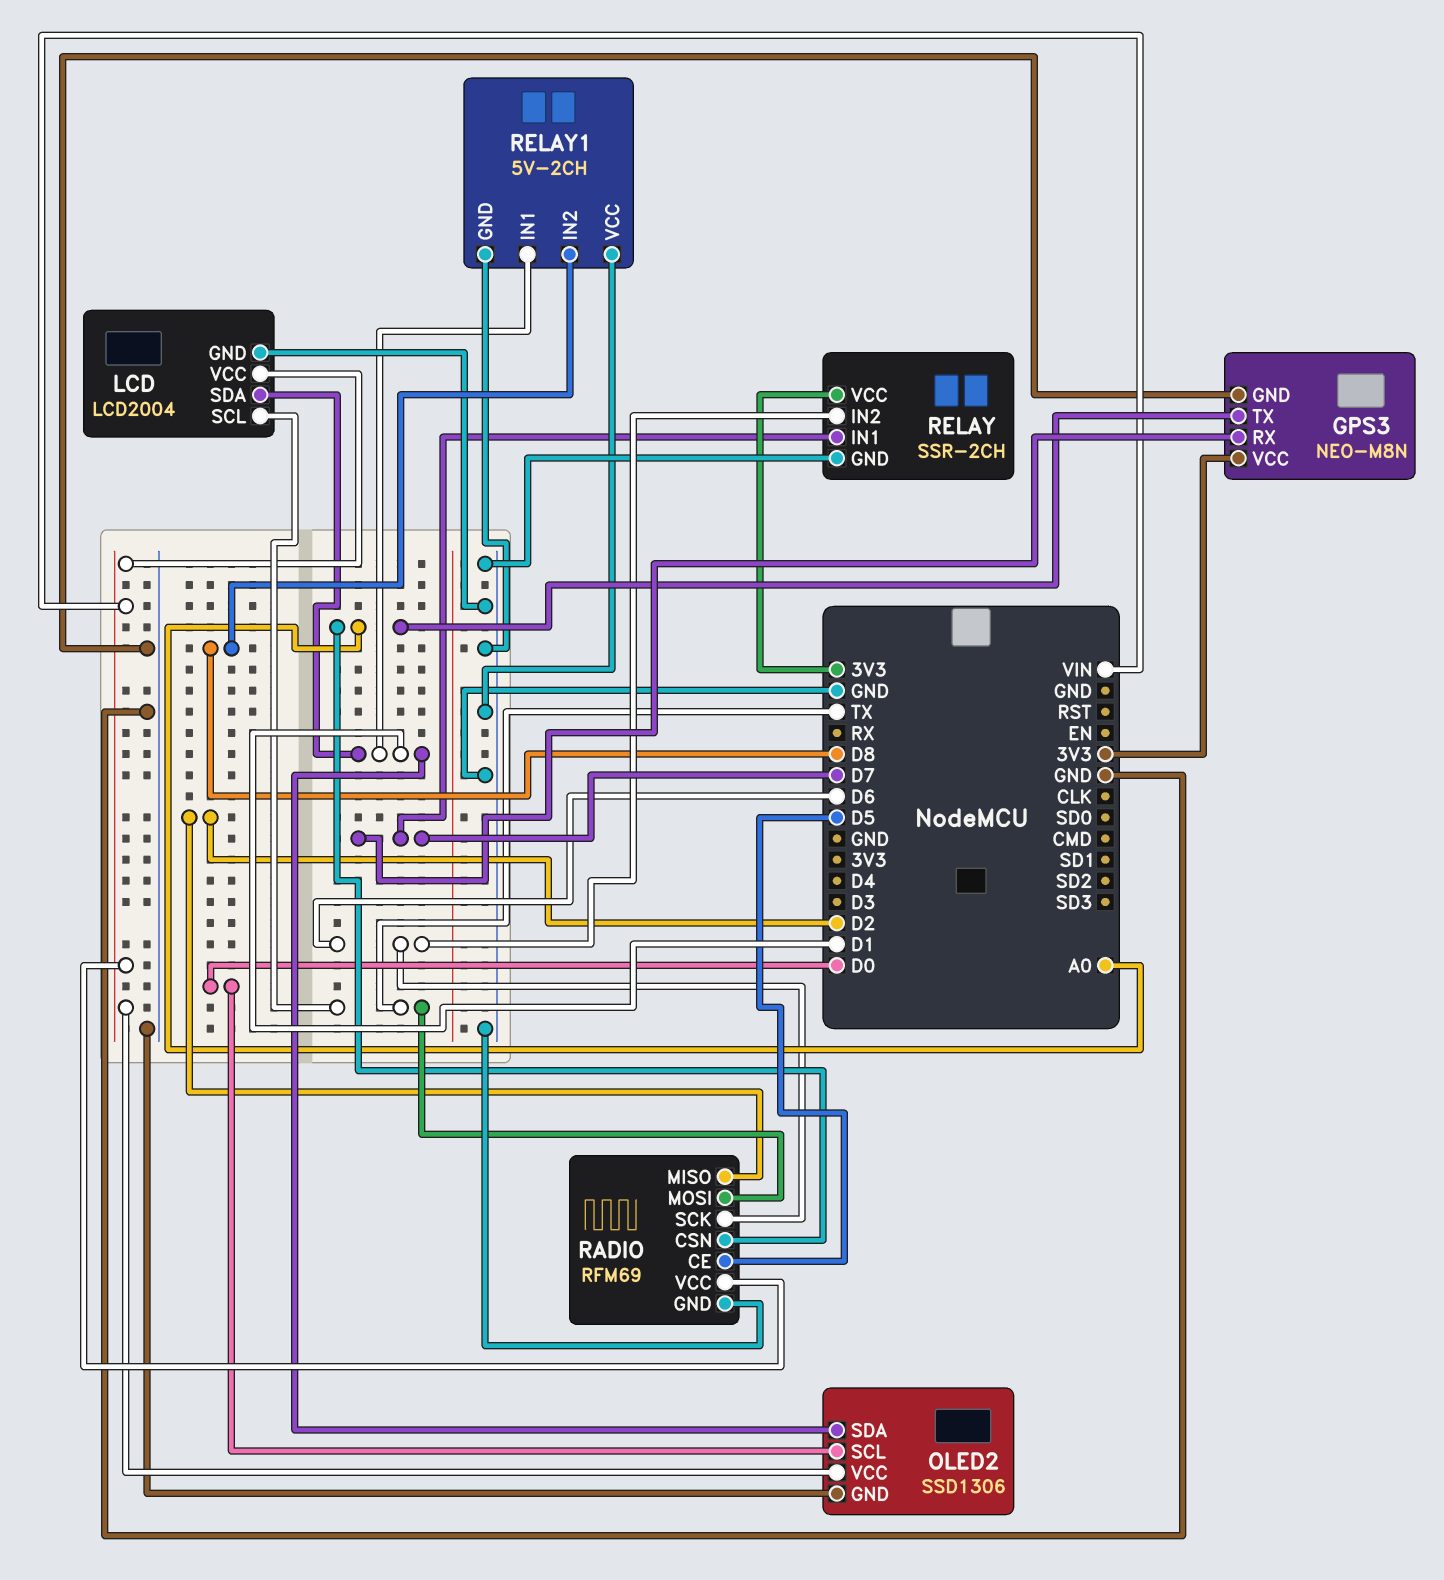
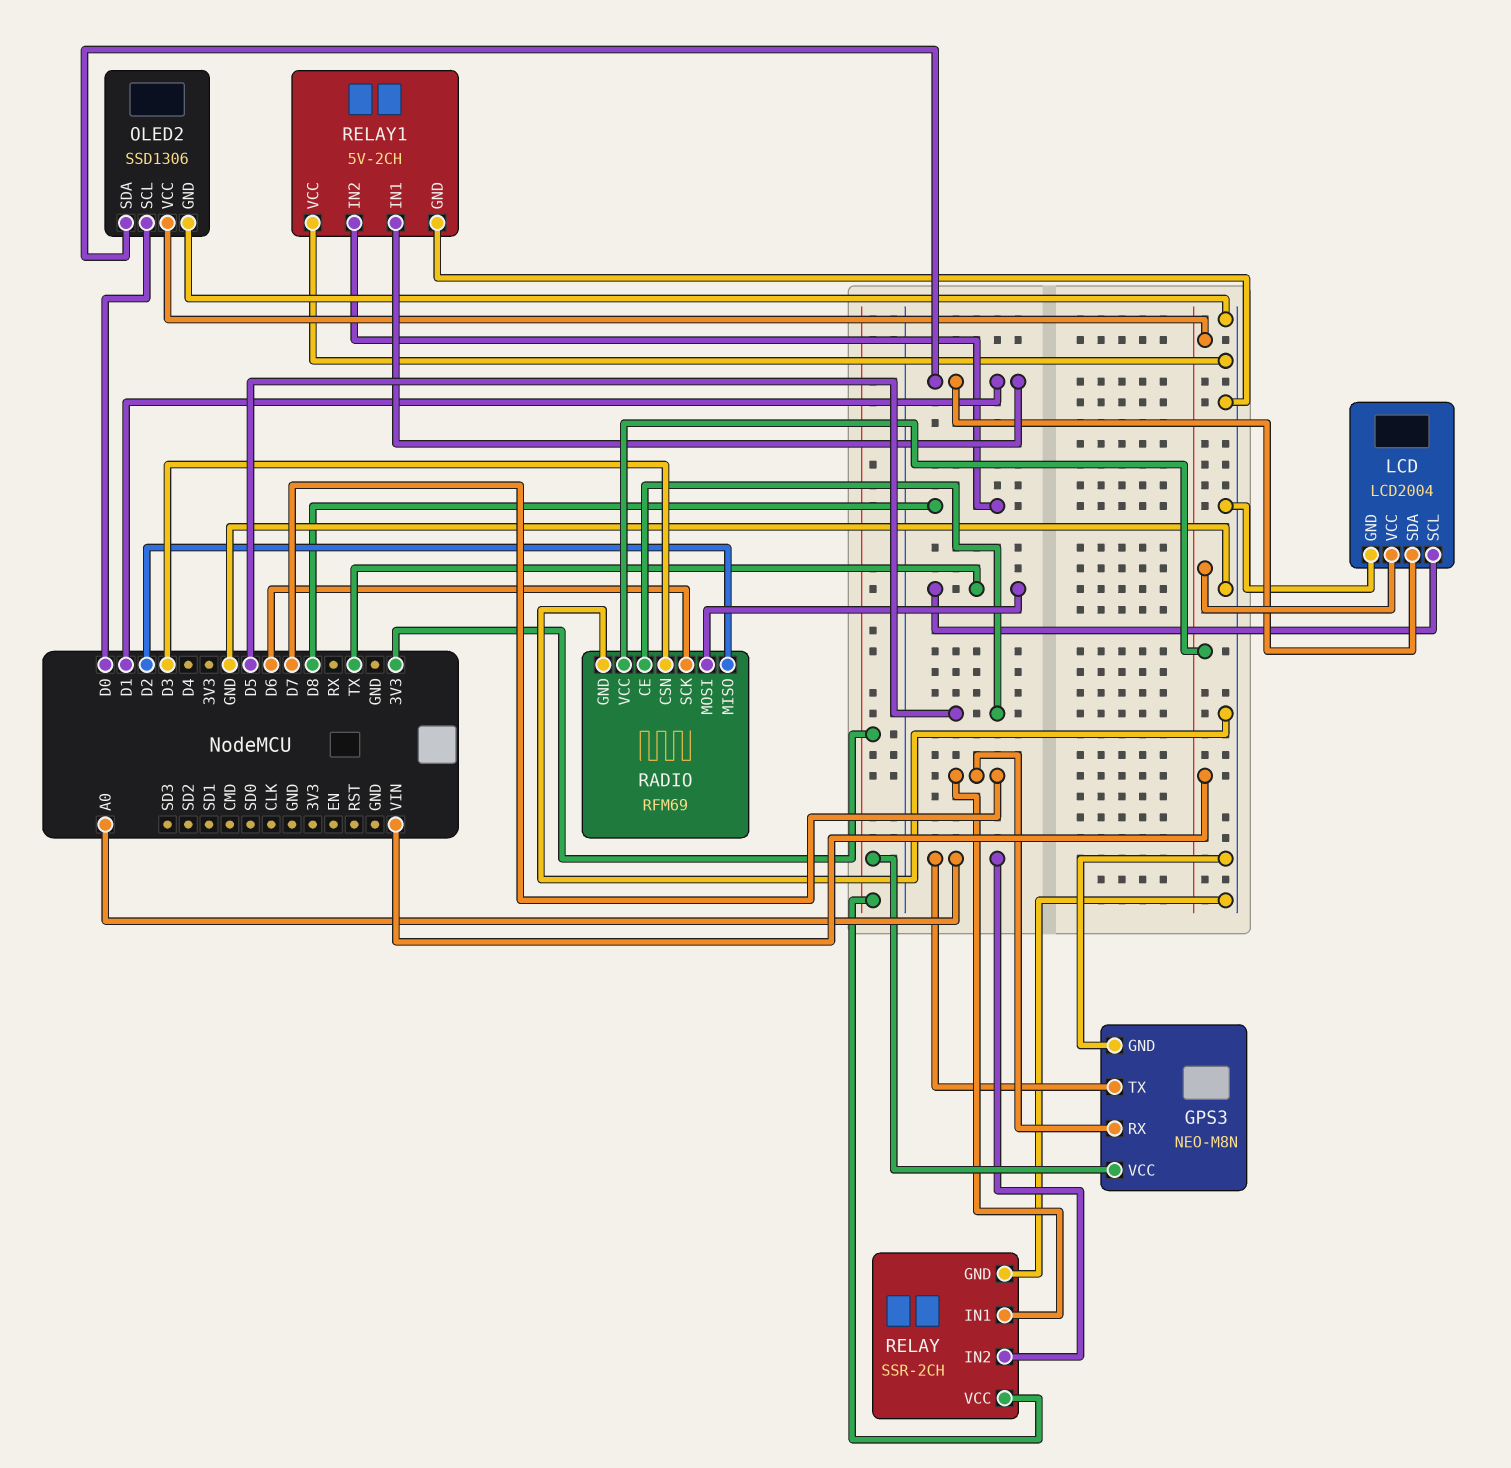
RADIO pin CSN: A0 -> D3
RELAY pin IN2: D6 -> A0

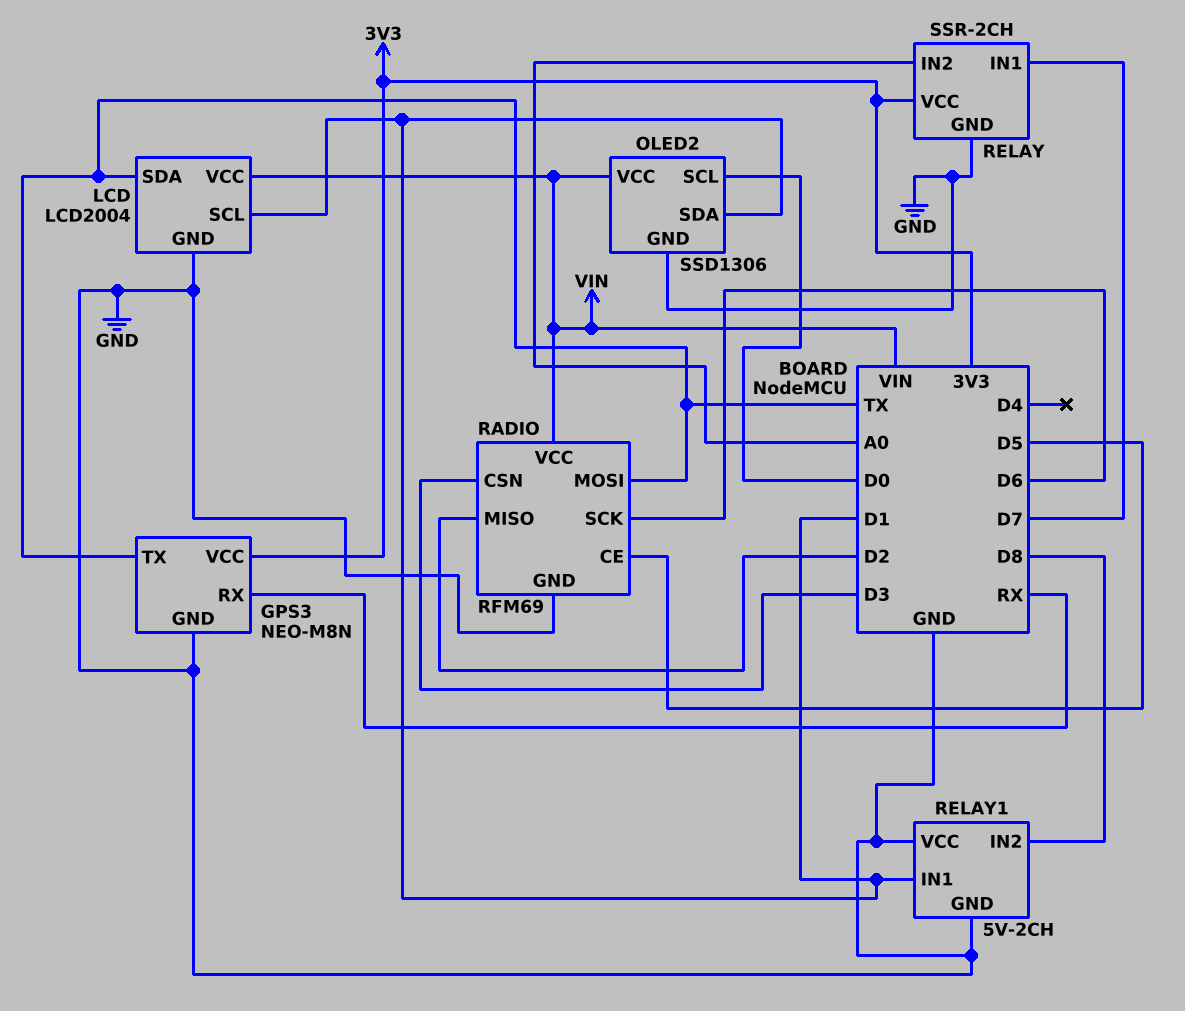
GPS3 pin RX: D7 -> RX
GPS3 pin TX: A0 -> TX
LCD pin SCL: TX -> D1
LCD pin SDA: D1 -> TX

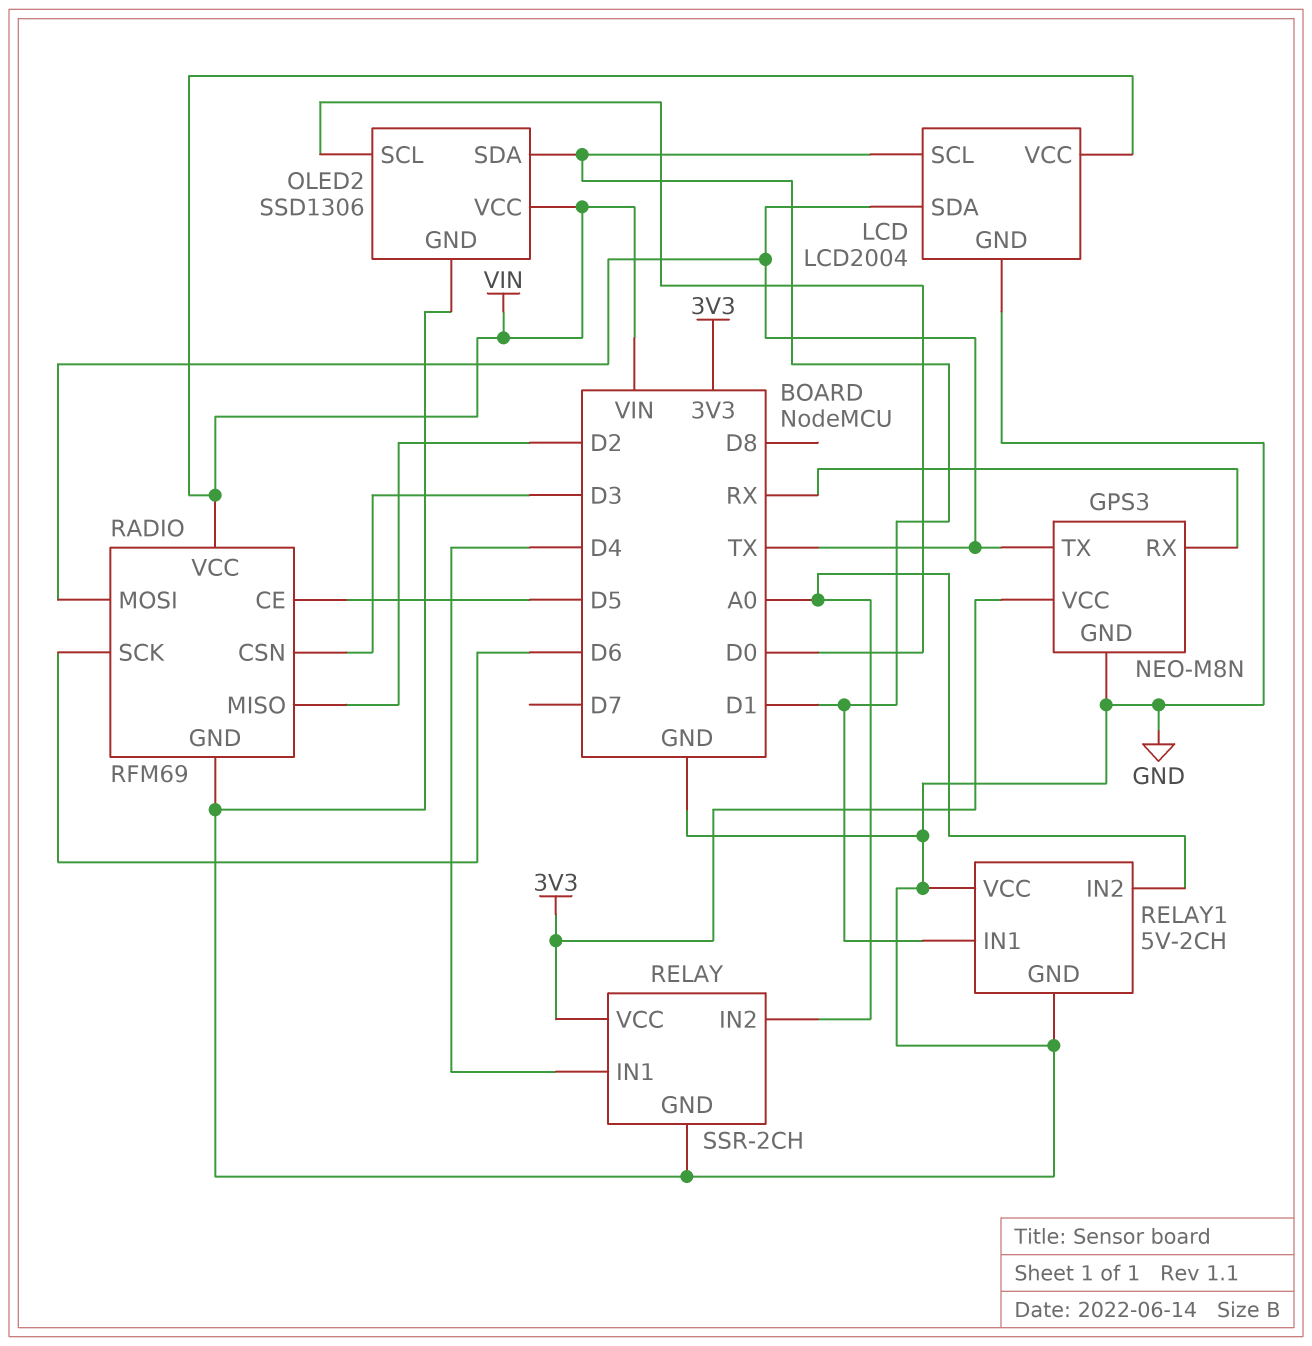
RELAY pin IN1: D7 -> D4
RELAY1 pin IN2: D8 -> A0

